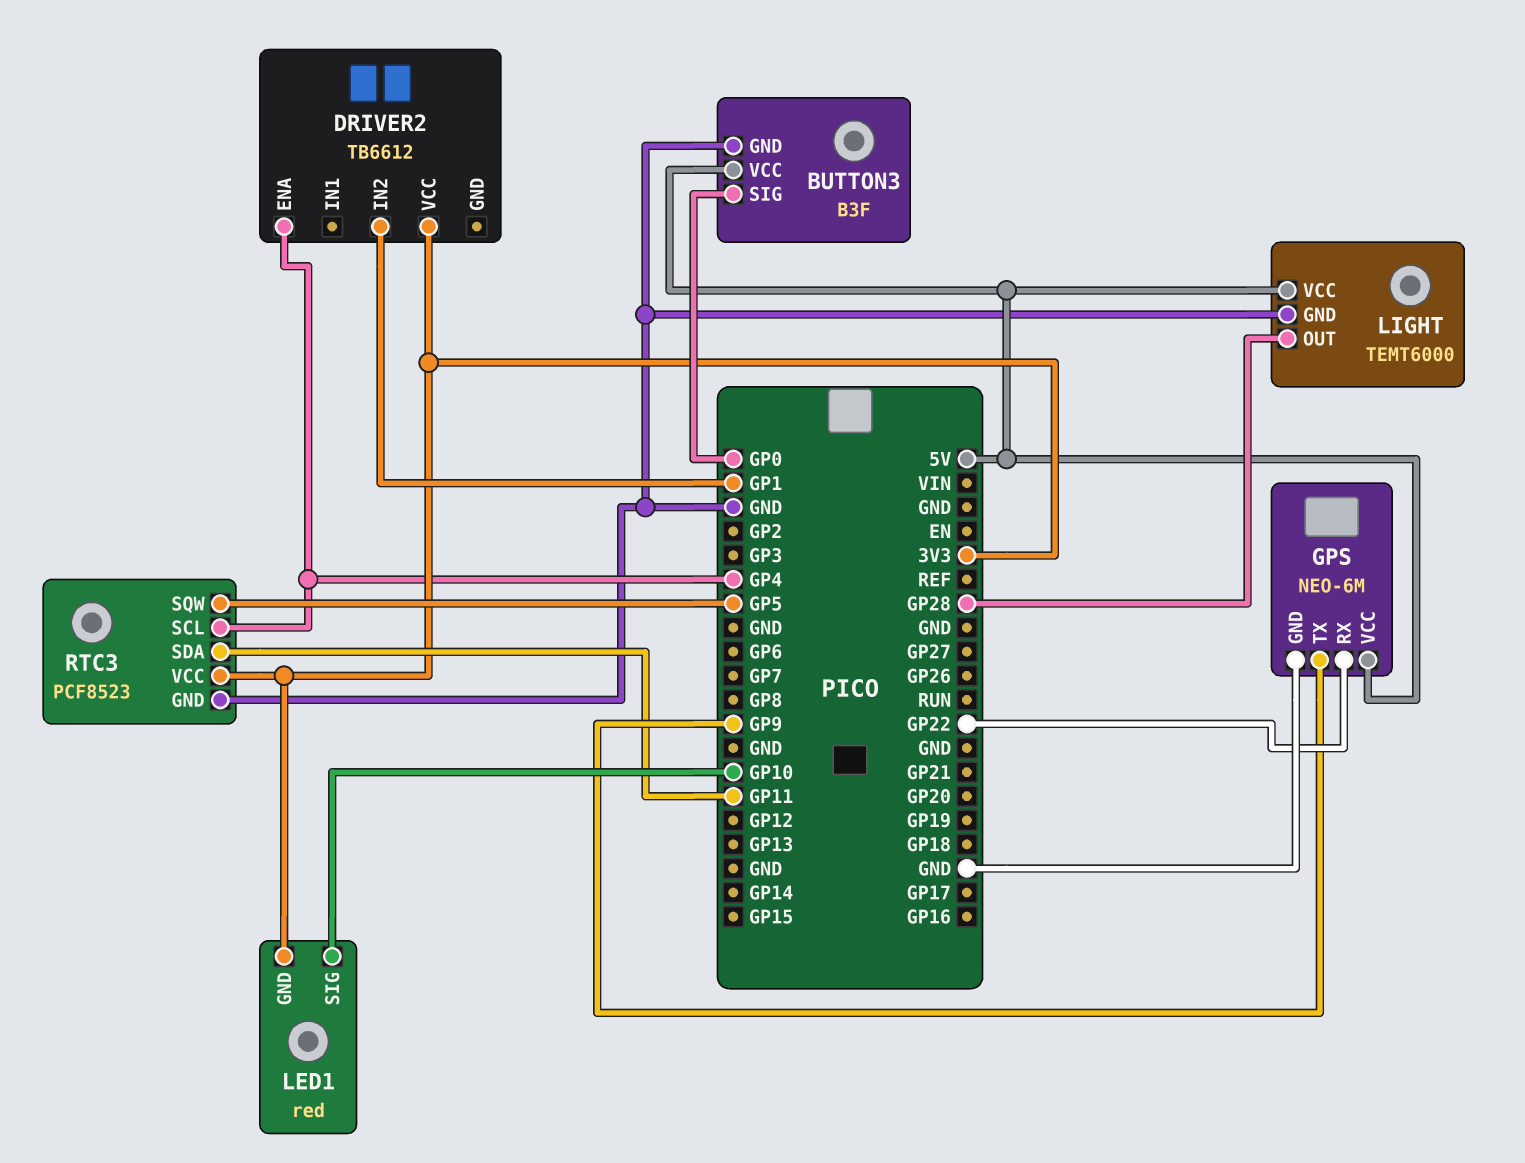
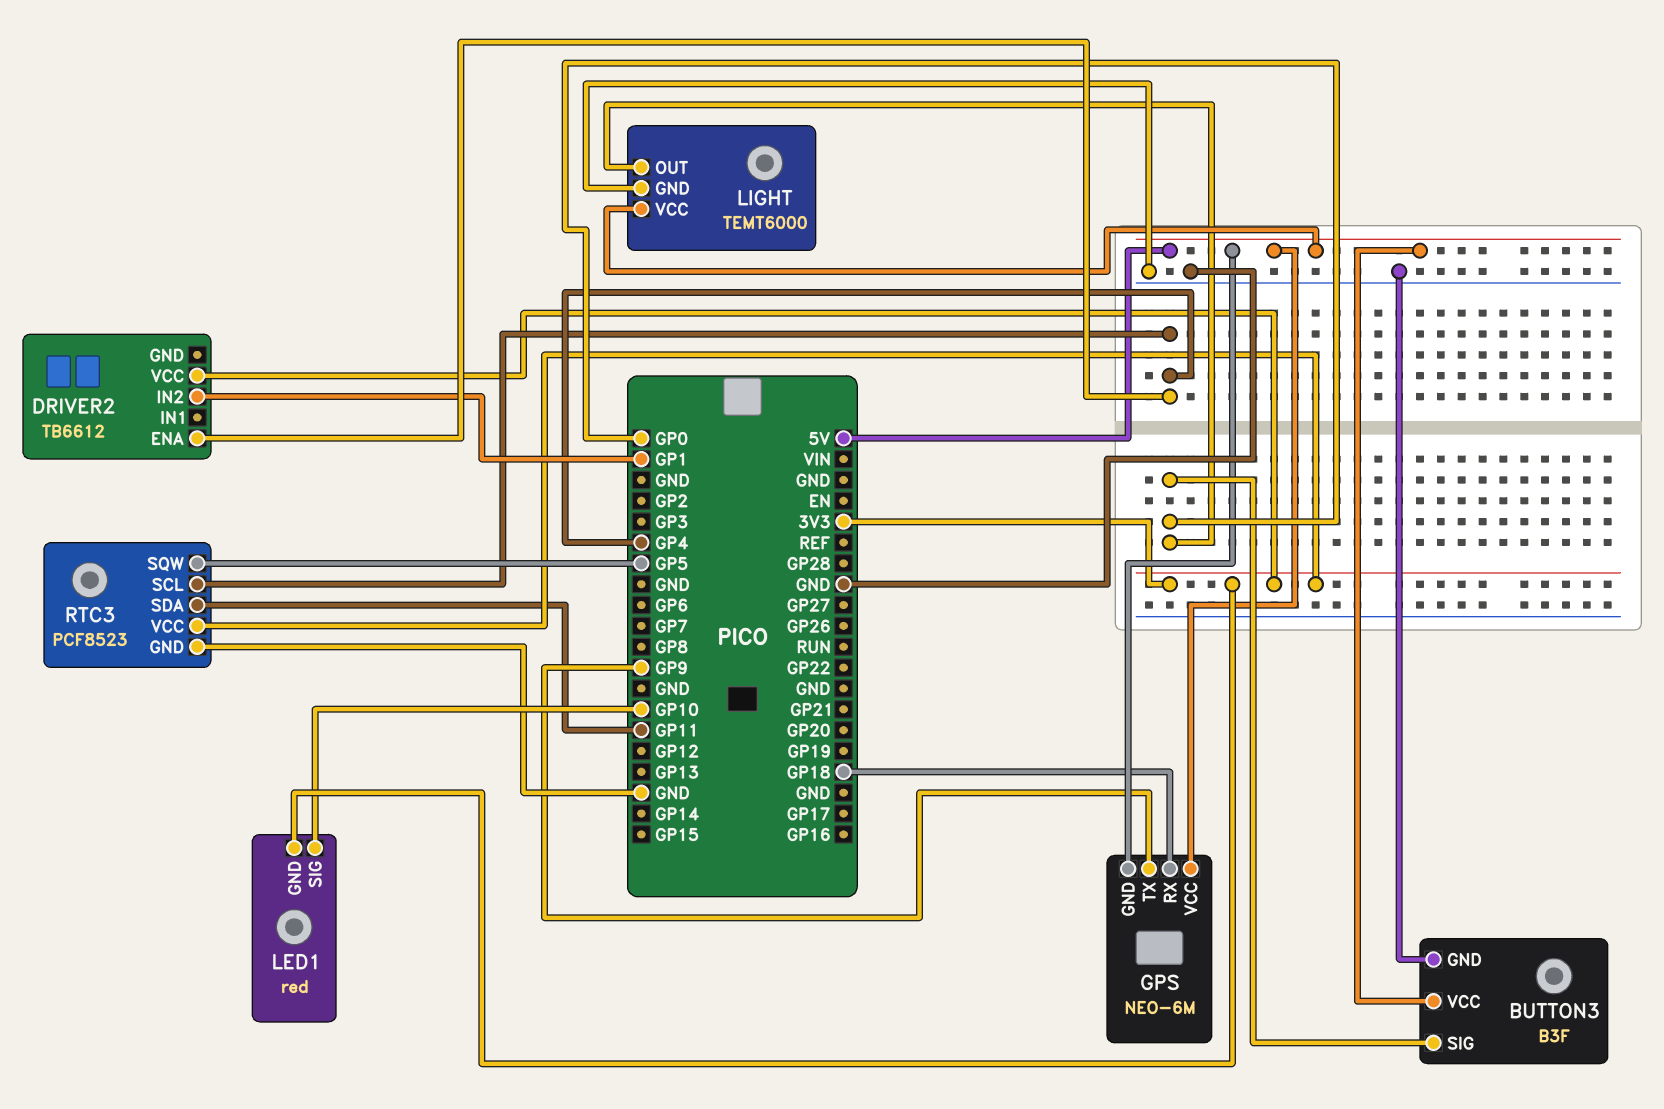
GPS pin GND: GND -> 5V
GPS pin RX: GP22 -> GP18
LIGHT pin OUT: GP28 -> GP0

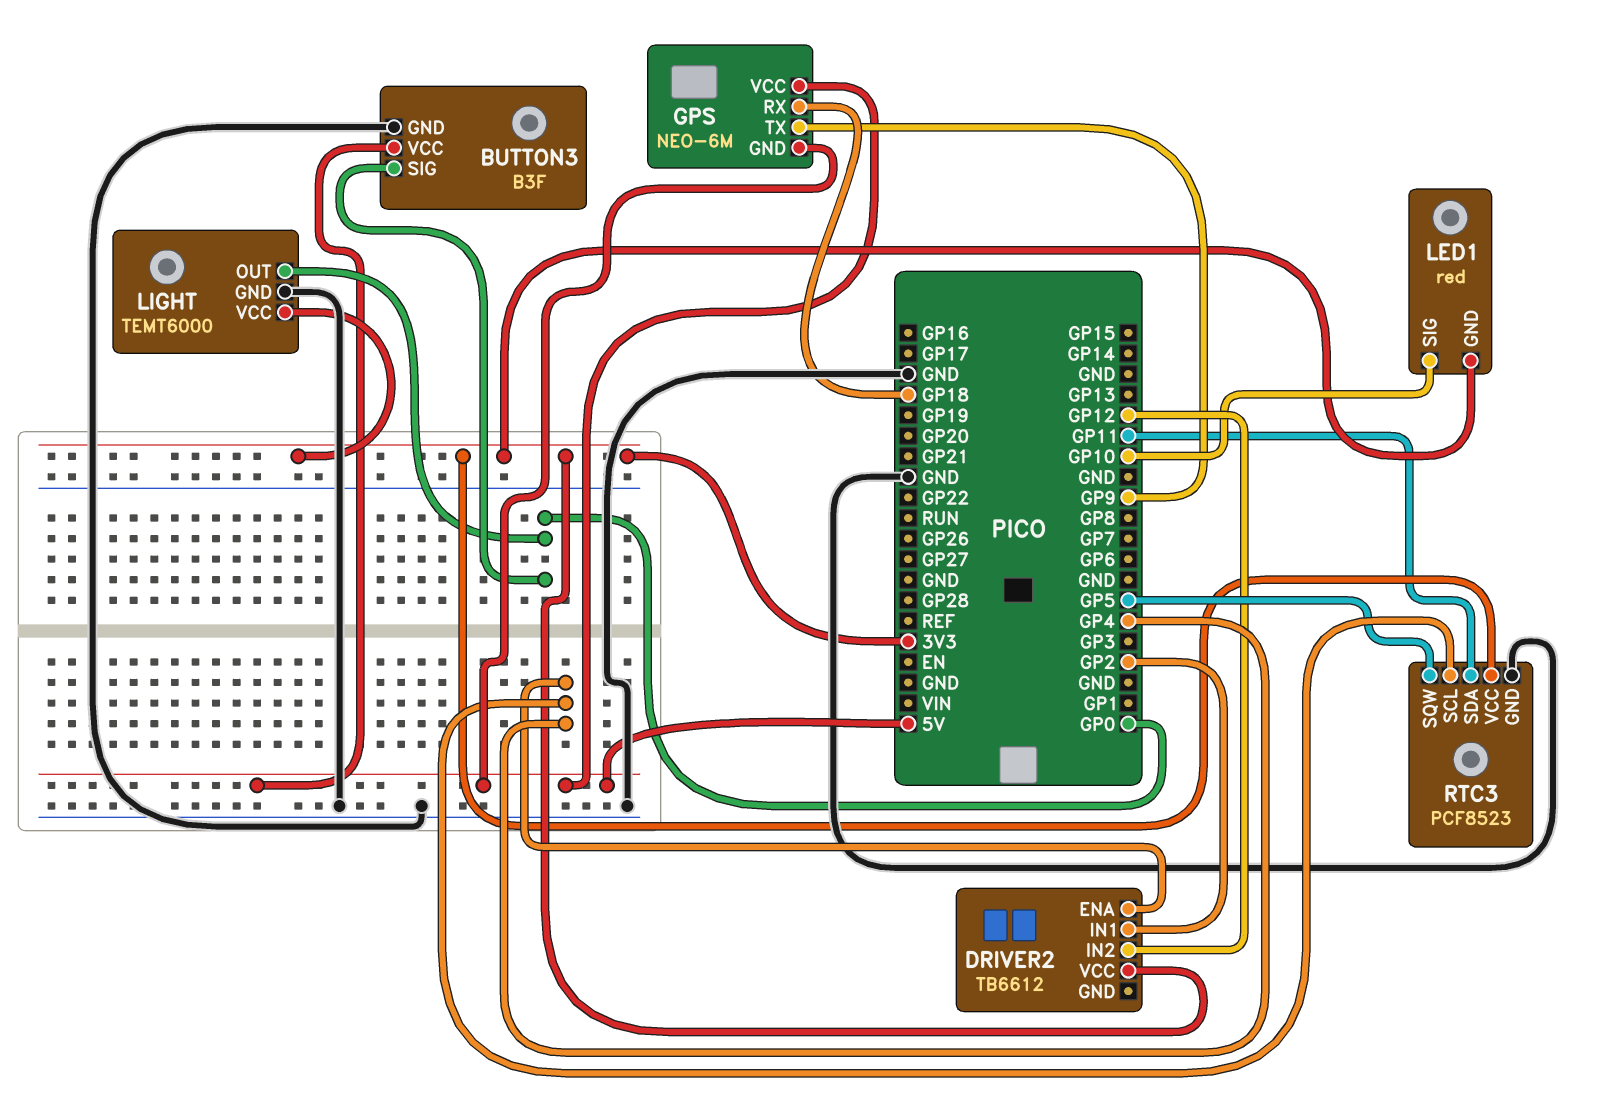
DRIVER2 pin IN1: none -> GP2
DRIVER2 pin IN2: GP1 -> GP12
LIGHT pin VCC: 5V -> 3V3

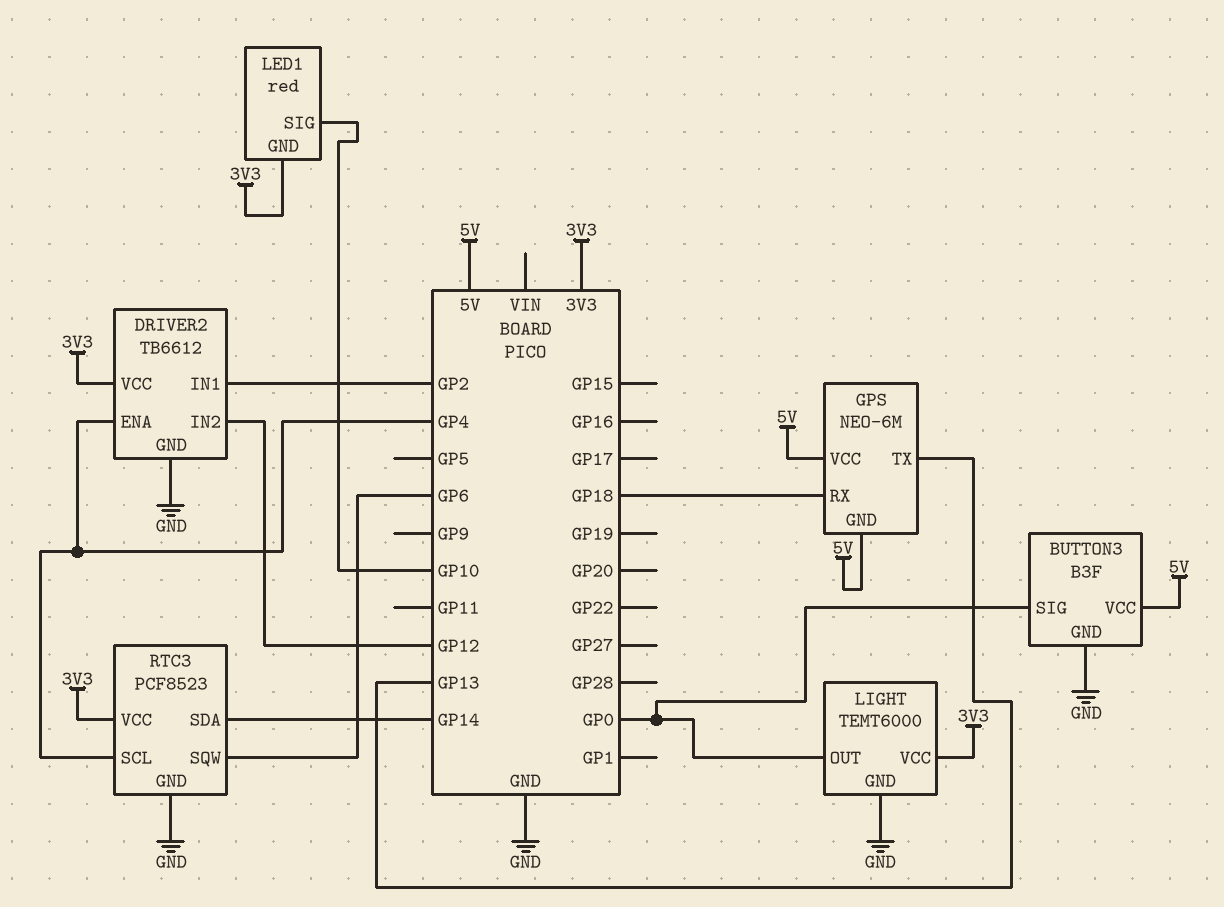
DRIVER2 pin GND: none -> GND
GPS pin TX: GP9 -> GP13
RTC3 pin SDA: GP11 -> GP14
RTC3 pin SQW: GP5 -> GP6

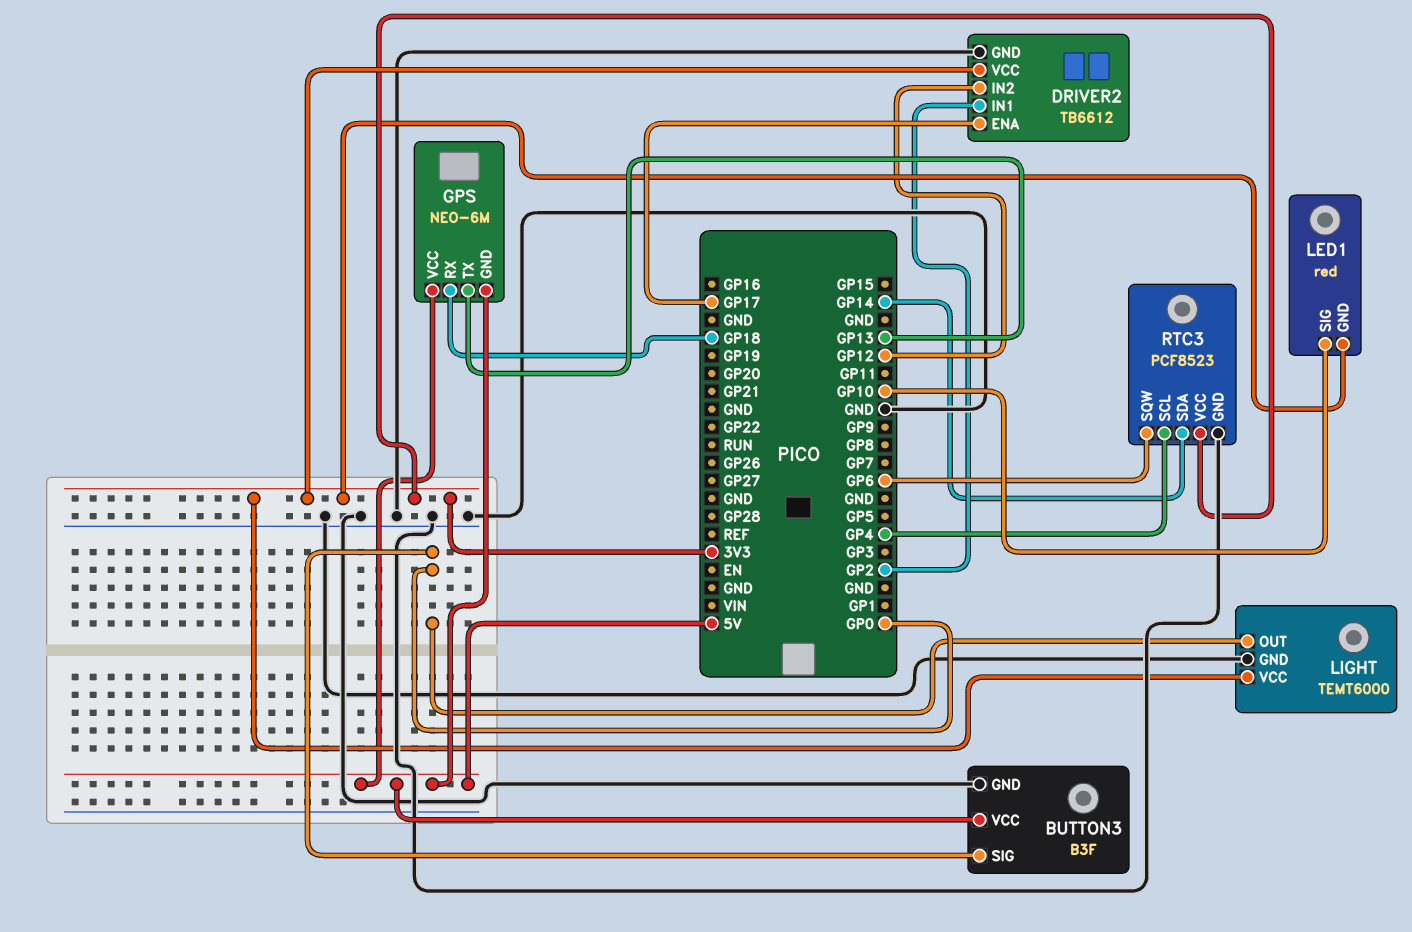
DRIVER2 pin ENA: GP4 -> GP17

